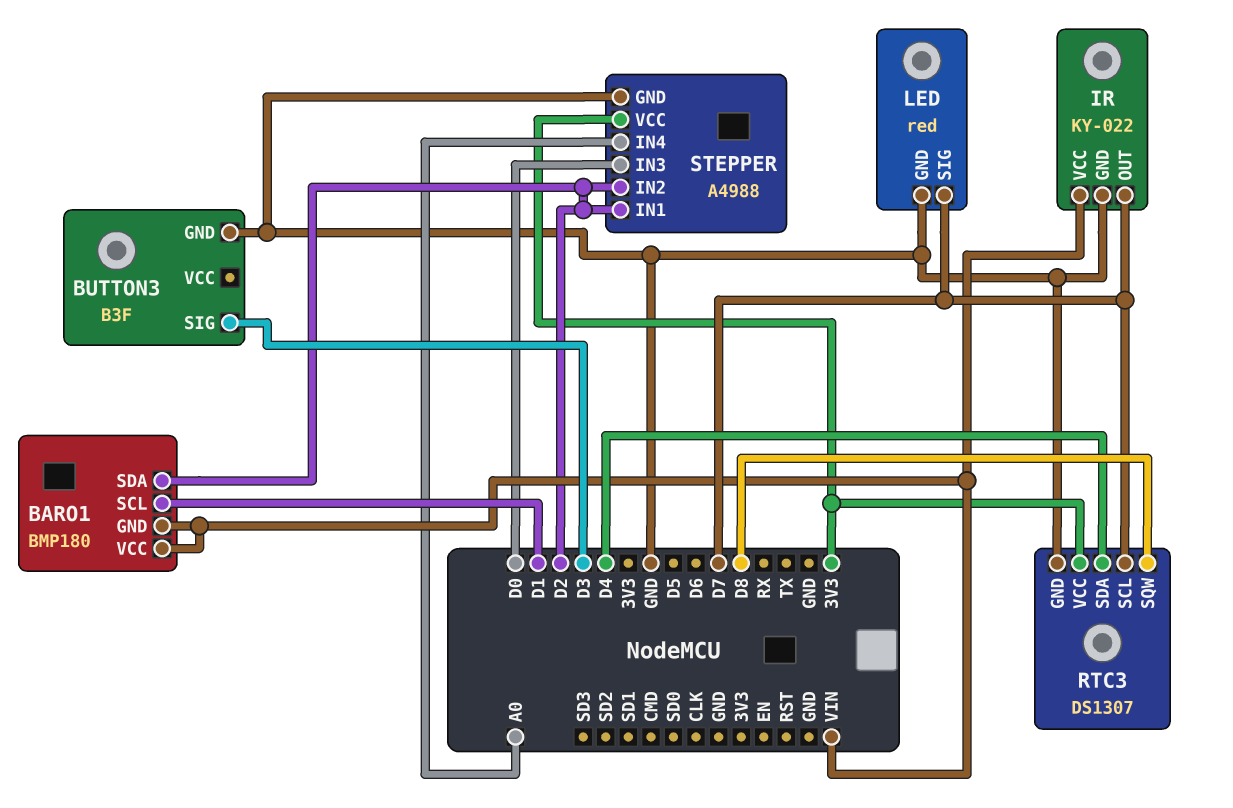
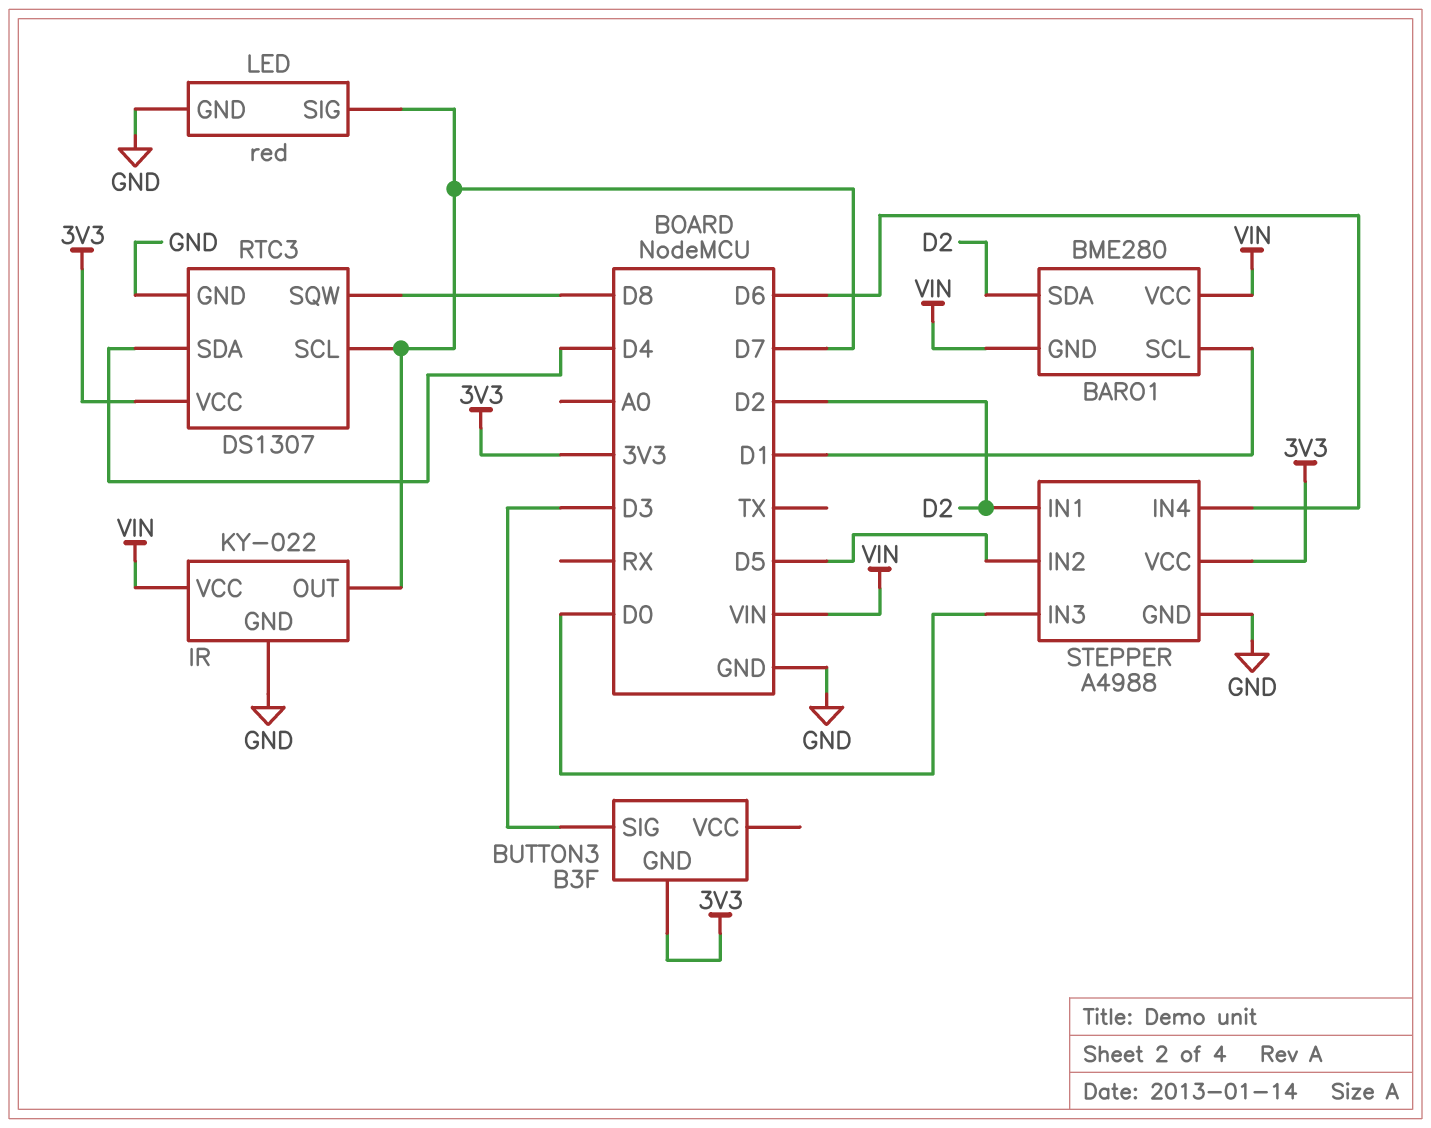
BARO1: BMP180 -> BME280
BUTTON3 pin GND: GND -> 3V3
STEPPER pin IN2: D2 -> D5
STEPPER pin IN4: A0 -> D6

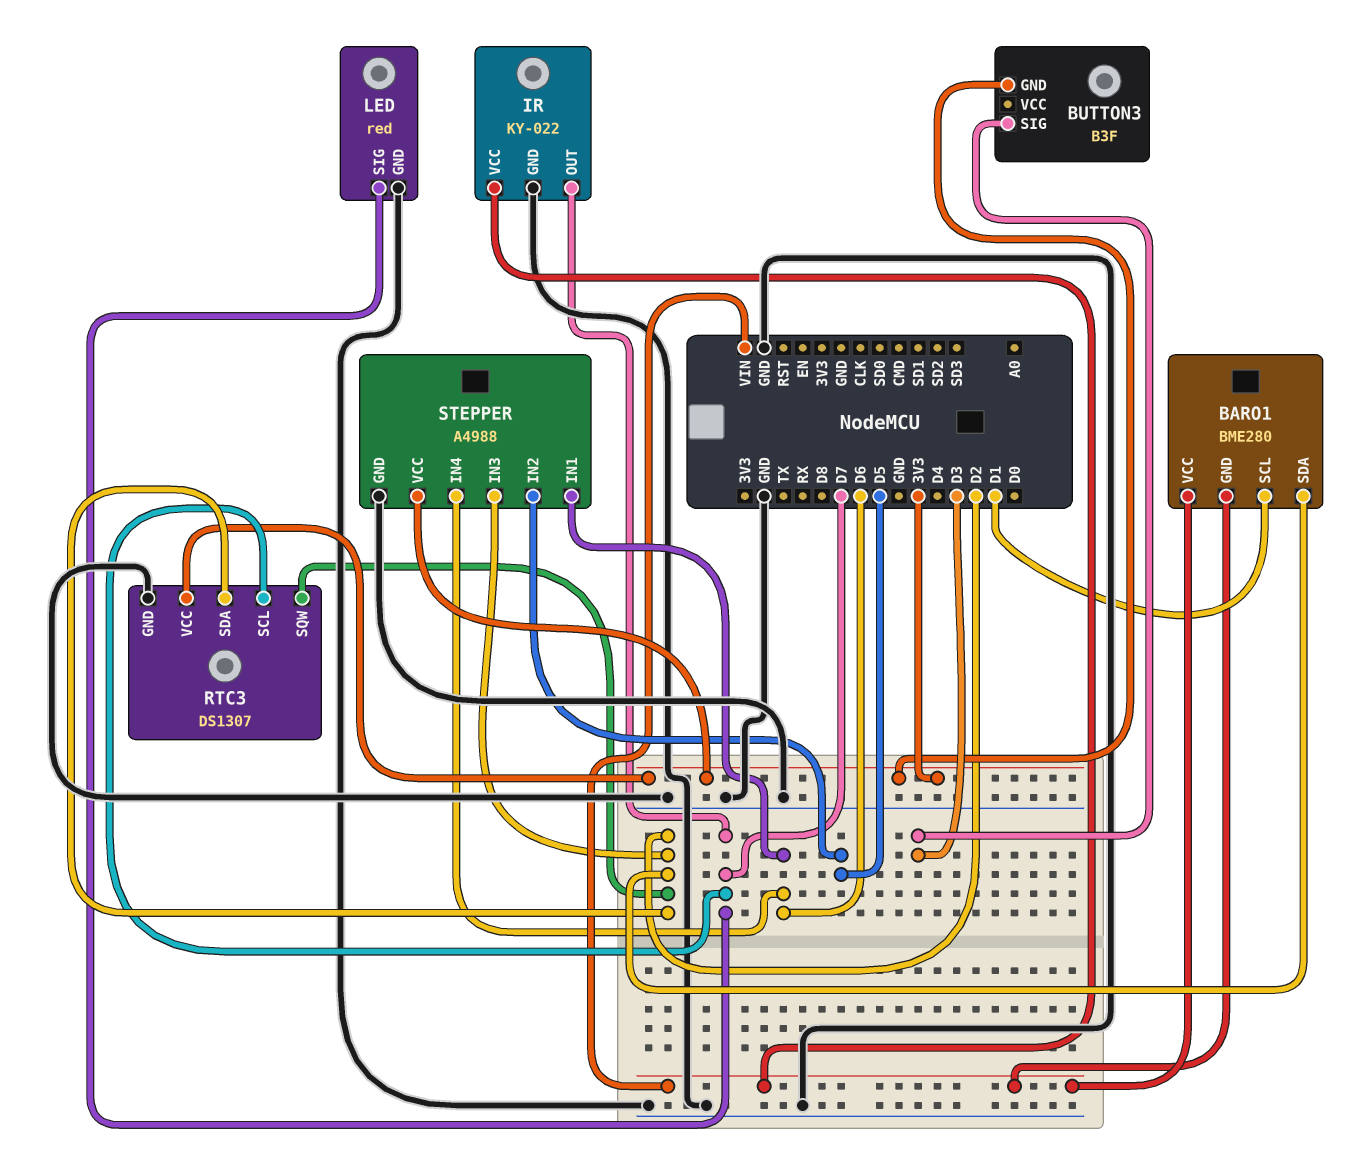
RTC3 pin SDA: D4 -> D2
RTC3 pin SQW: D8 -> D2
STEPPER pin IN1: D2 -> D6
STEPPER pin IN3: D0 -> D2

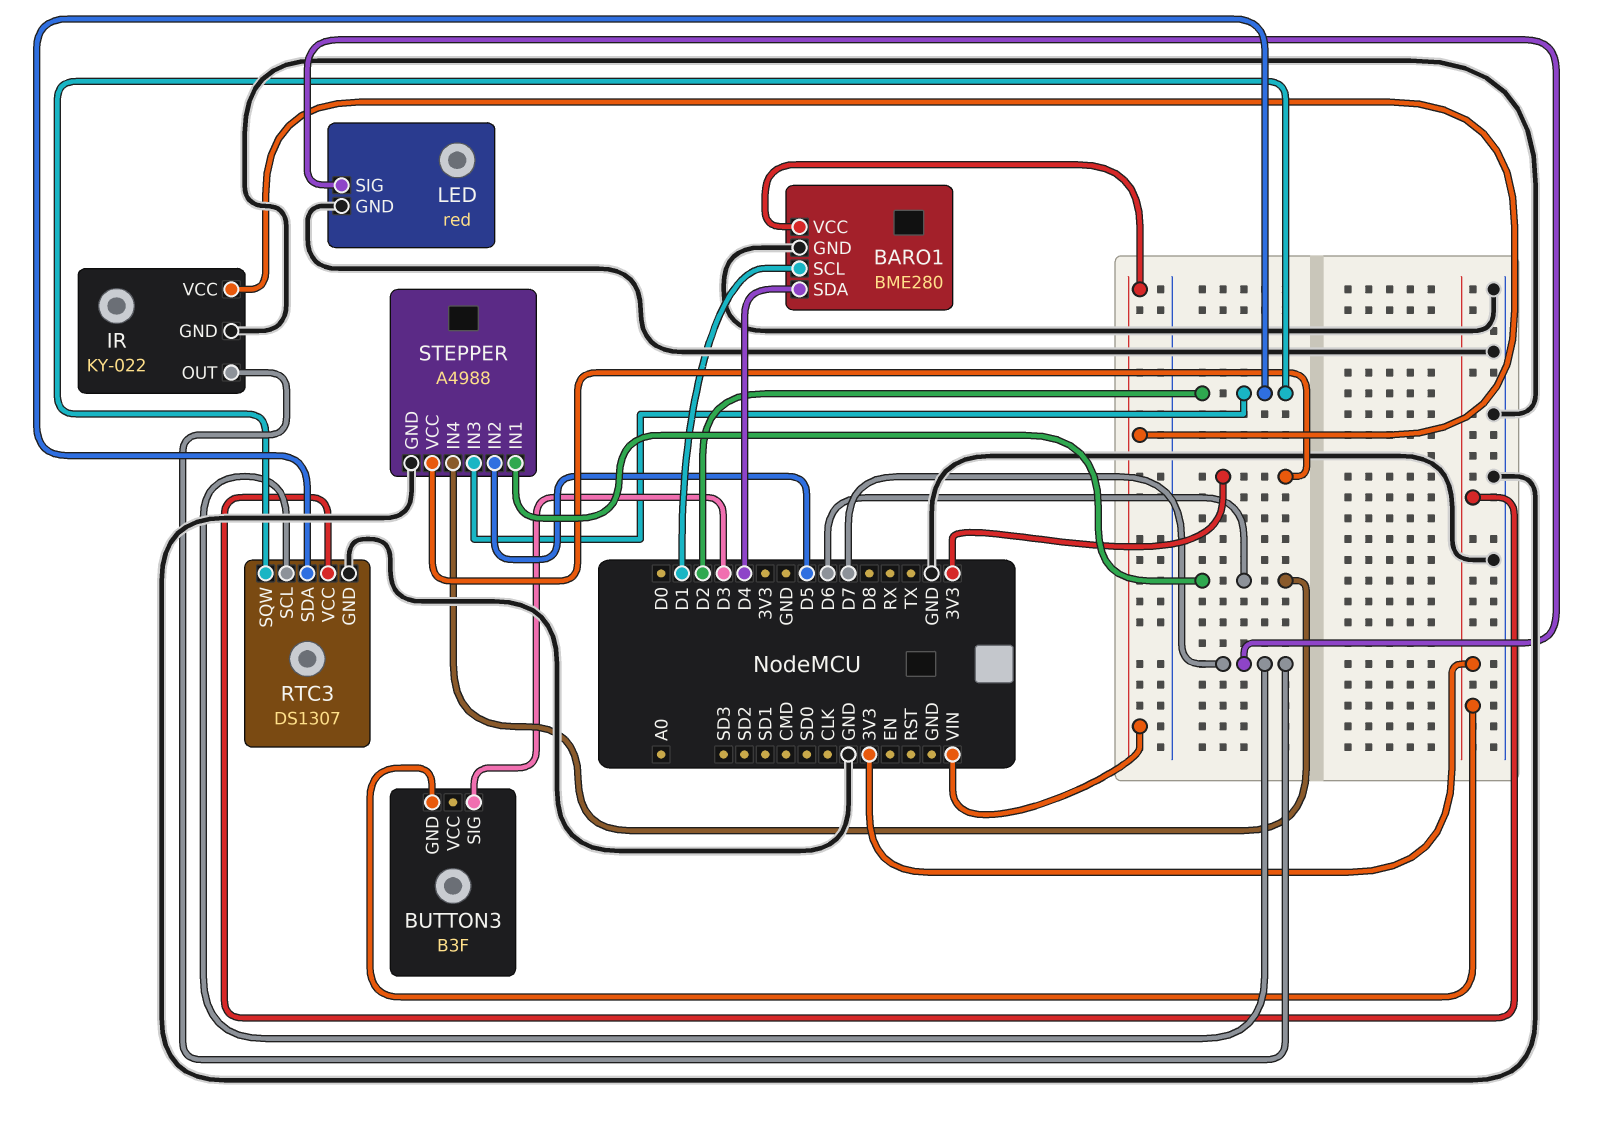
BARO1 pin GND: VIN -> GND
BARO1 pin SDA: D2 -> D4

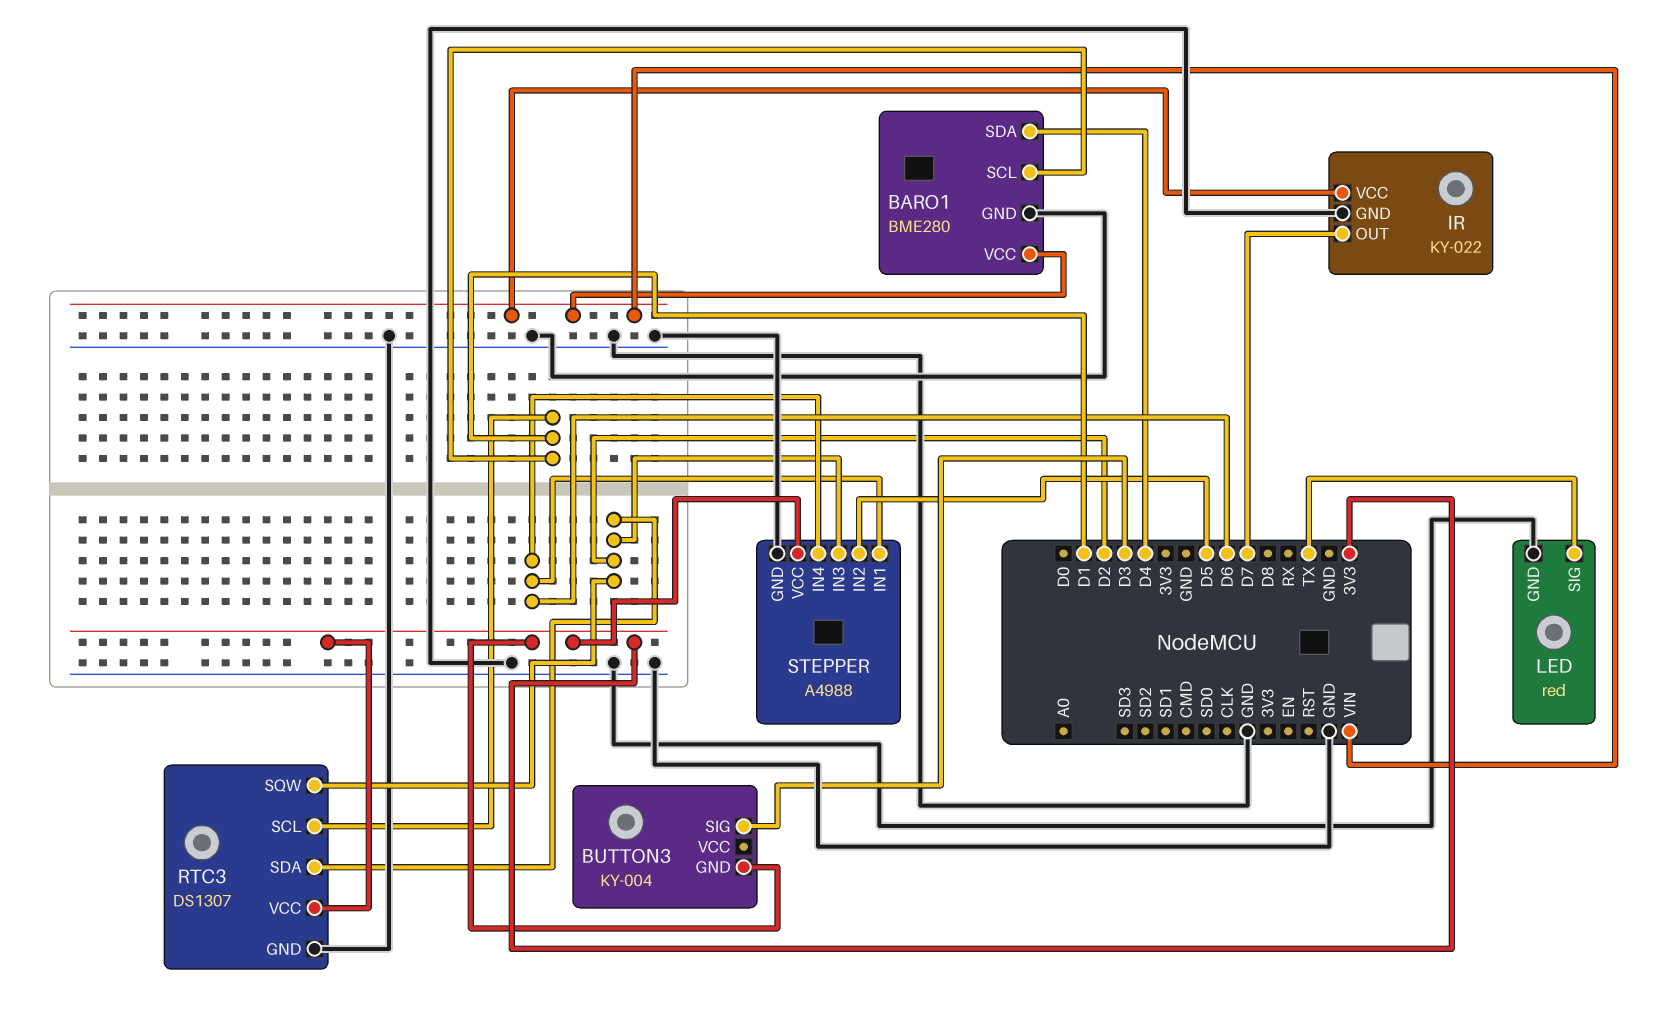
BUTTON3: B3F -> KY-004
LED pin SIG: D7 -> TX
RTC3 pin SCL: D7 -> D1

